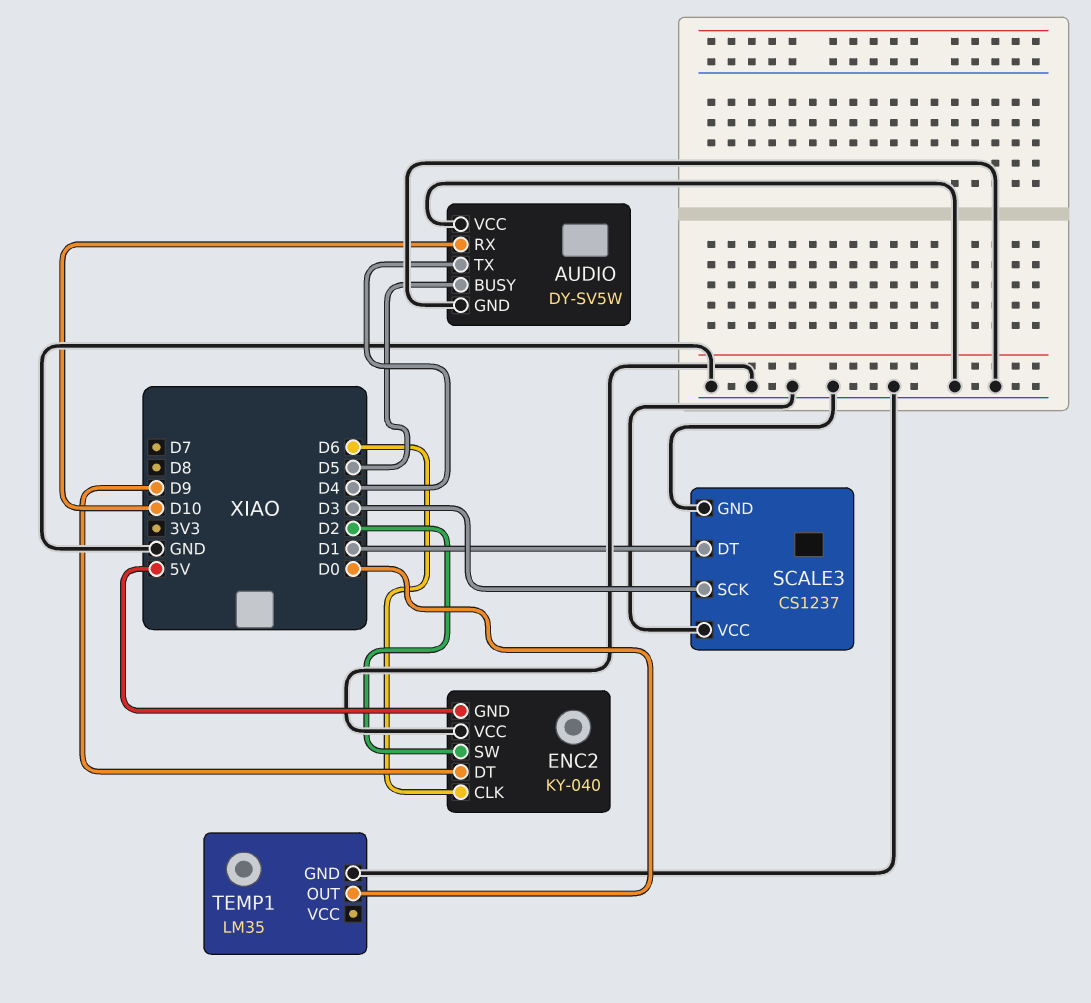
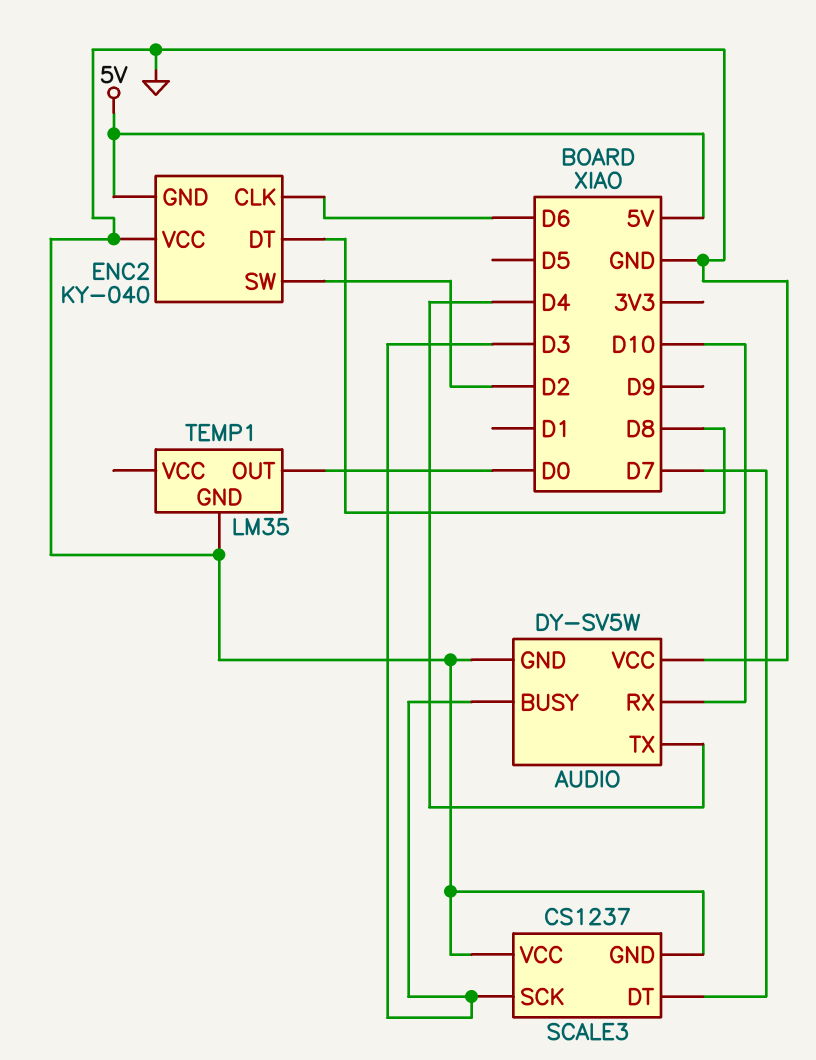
AUDIO pin BUSY: D5 -> D3
ENC2 pin DT: D9 -> D8
SCALE3 pin DT: D1 -> D7

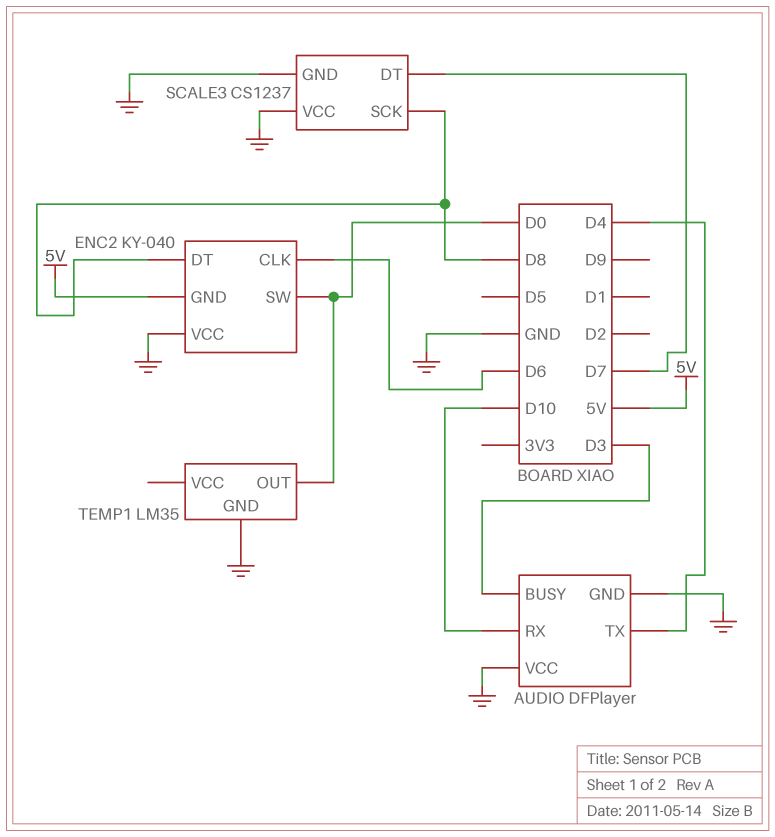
AUDIO: DY-SV5W -> DFPlayer
ENC2 pin SW: D2 -> D0
SCALE3 pin SCK: D3 -> D8

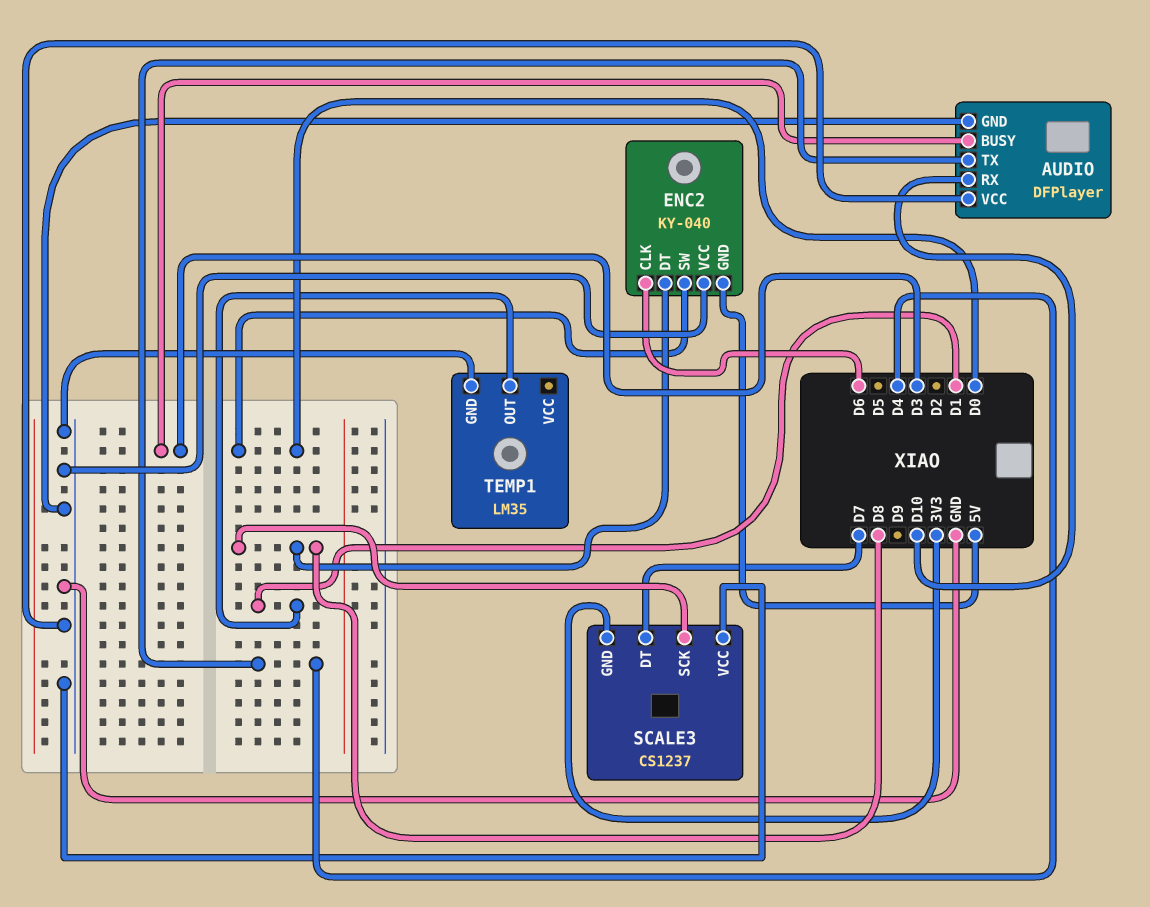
SCALE3 pin GND: GND -> 3V3
TEMP1 pin OUT: D0 -> D1

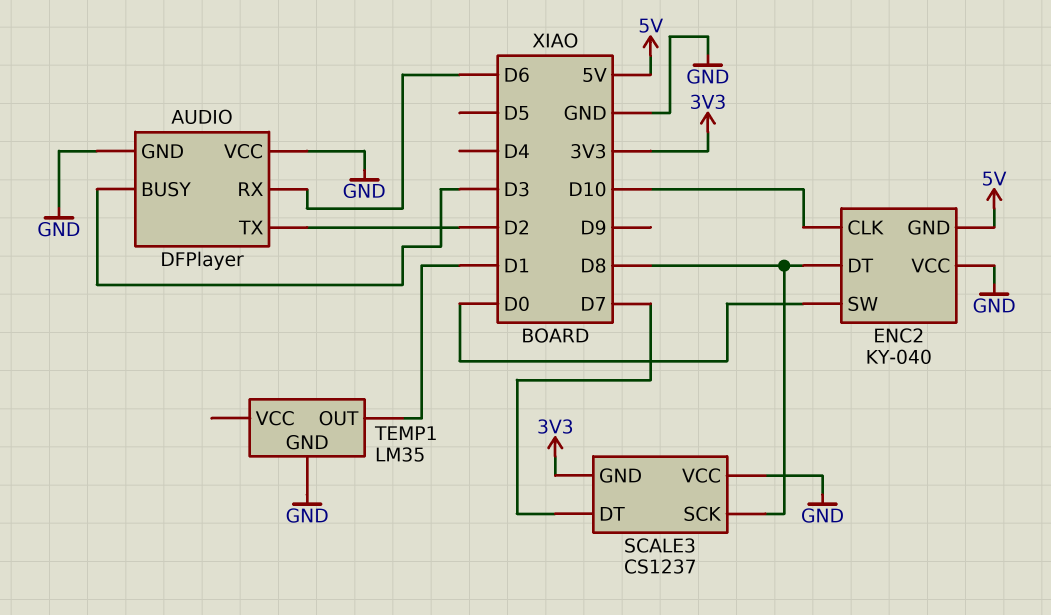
AUDIO pin RX: D10 -> D6
AUDIO pin TX: D4 -> D2
ENC2 pin CLK: D6 -> D10

